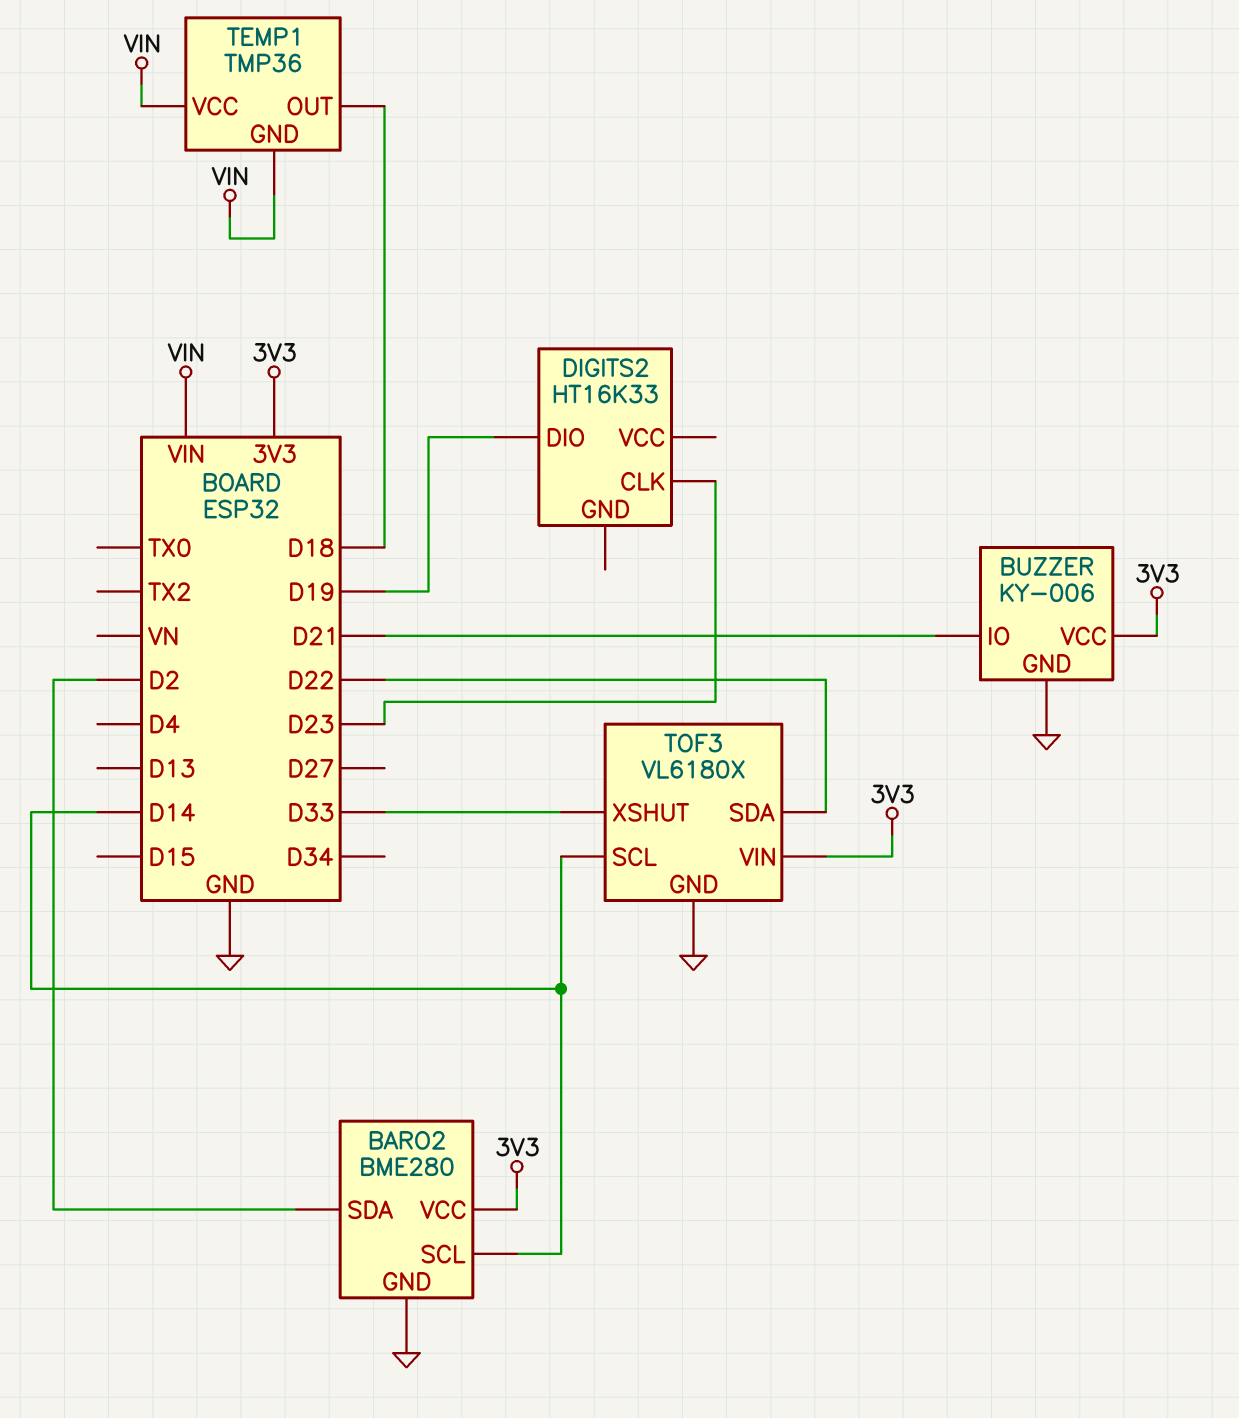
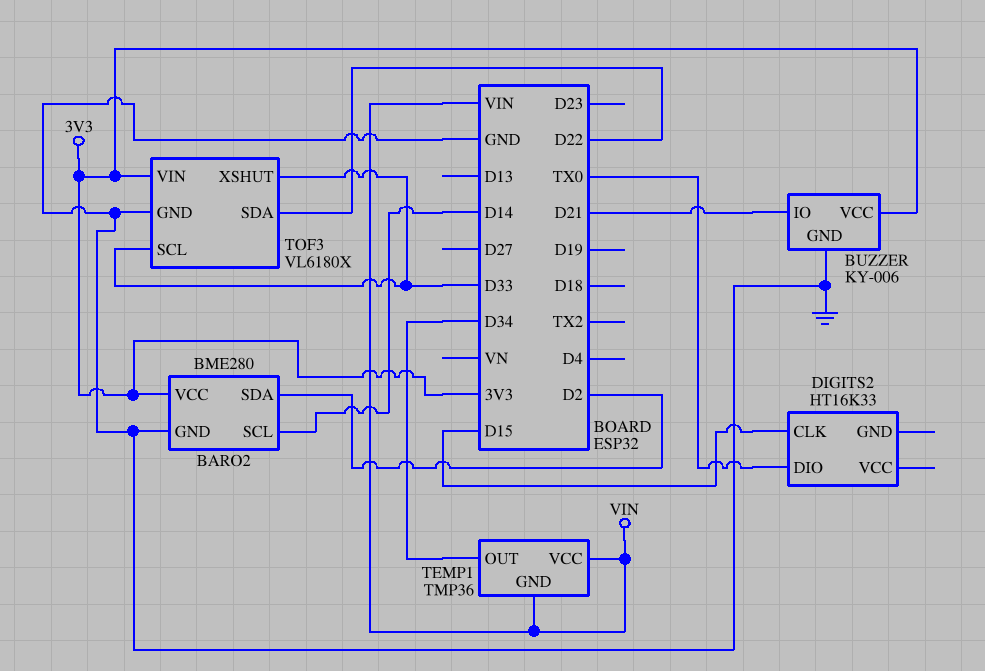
DIGITS2 pin CLK: D23 -> D15
DIGITS2 pin DIO: D19 -> TX0
TEMP1 pin OUT: D18 -> D34
TOF3 pin SCL: D14 -> D33

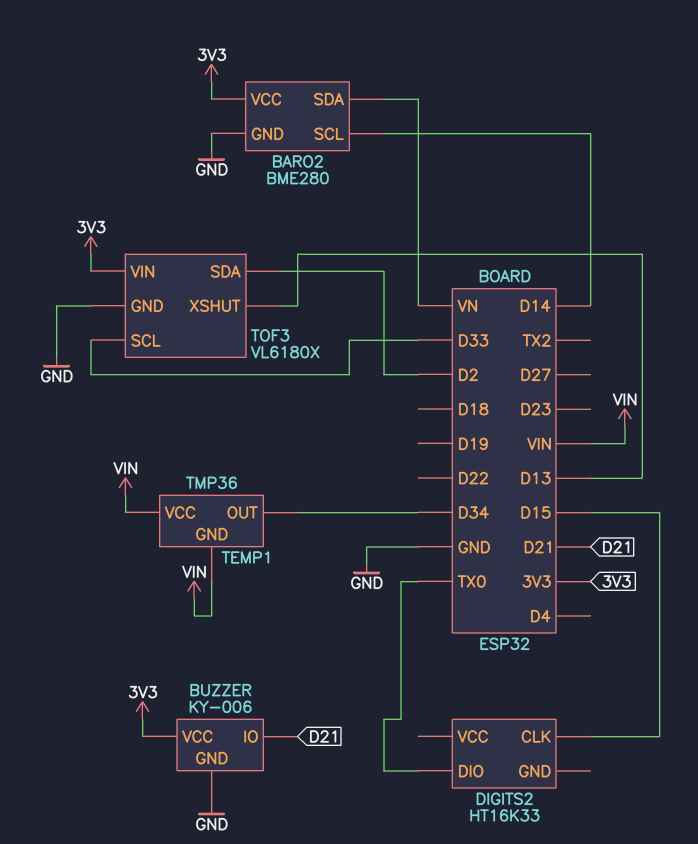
BARO2 pin SDA: D2 -> VN
TOF3 pin SDA: D22 -> D2
TOF3 pin XSHUT: D33 -> D13

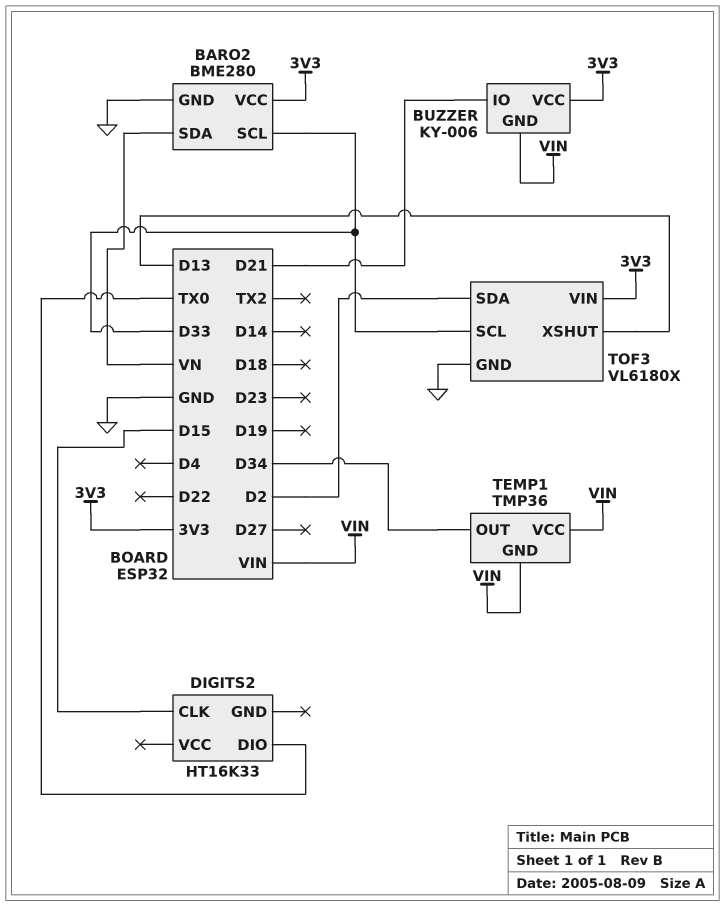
BARO2 pin SCL: D14 -> D33
BUZZER pin GND: GND -> VIN

